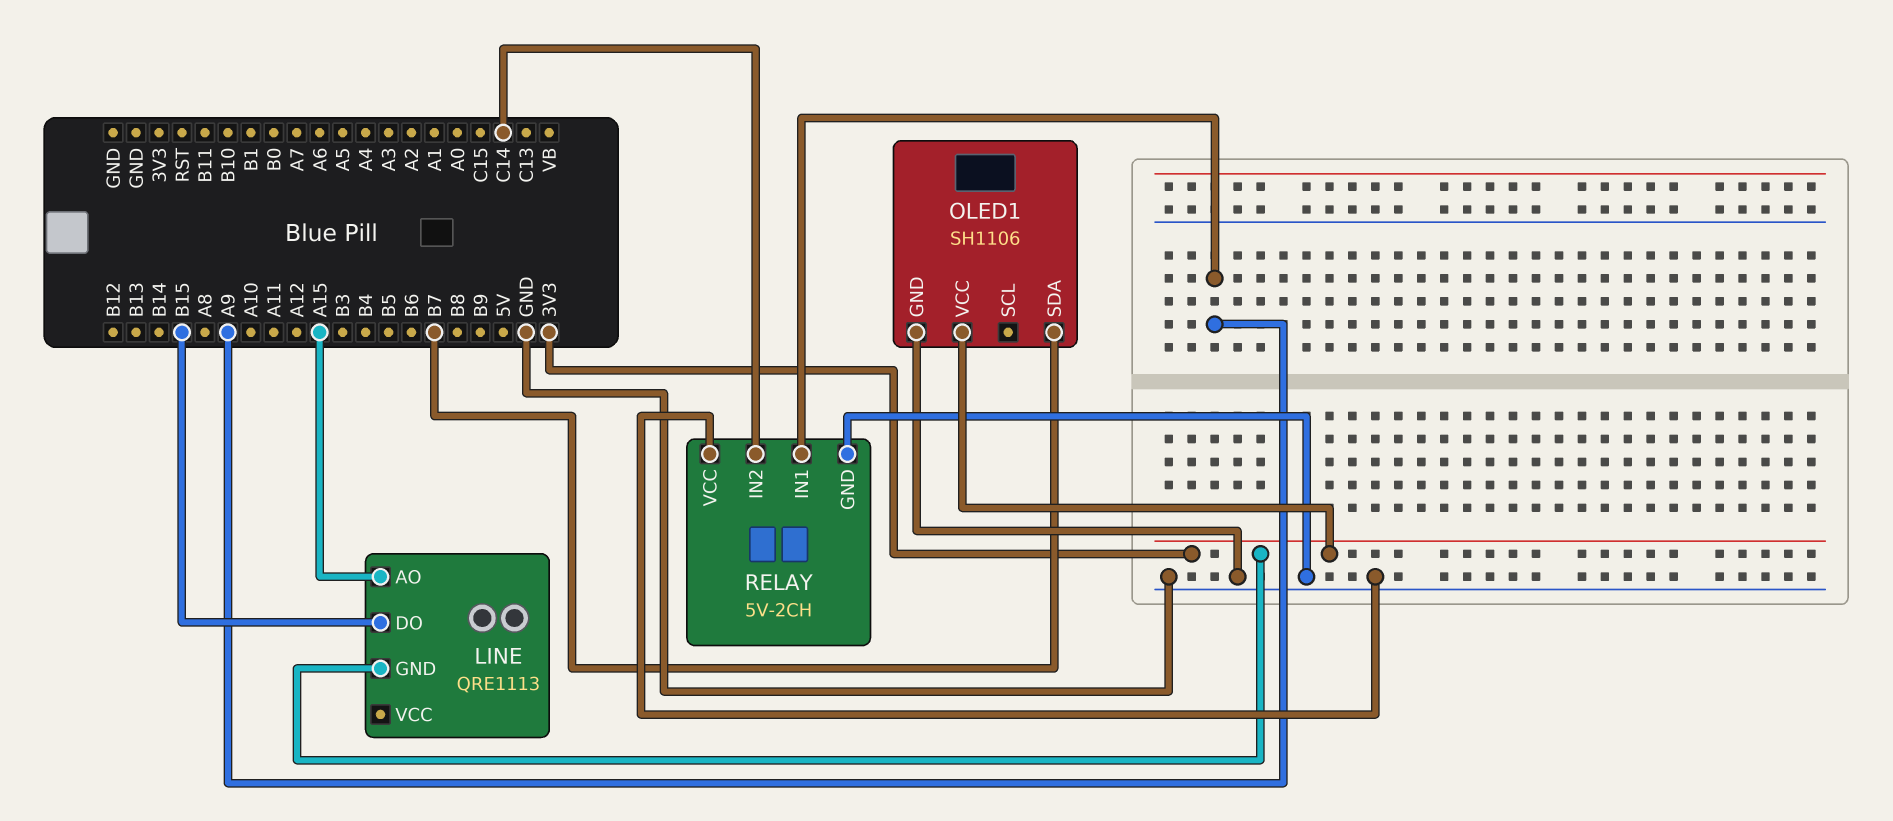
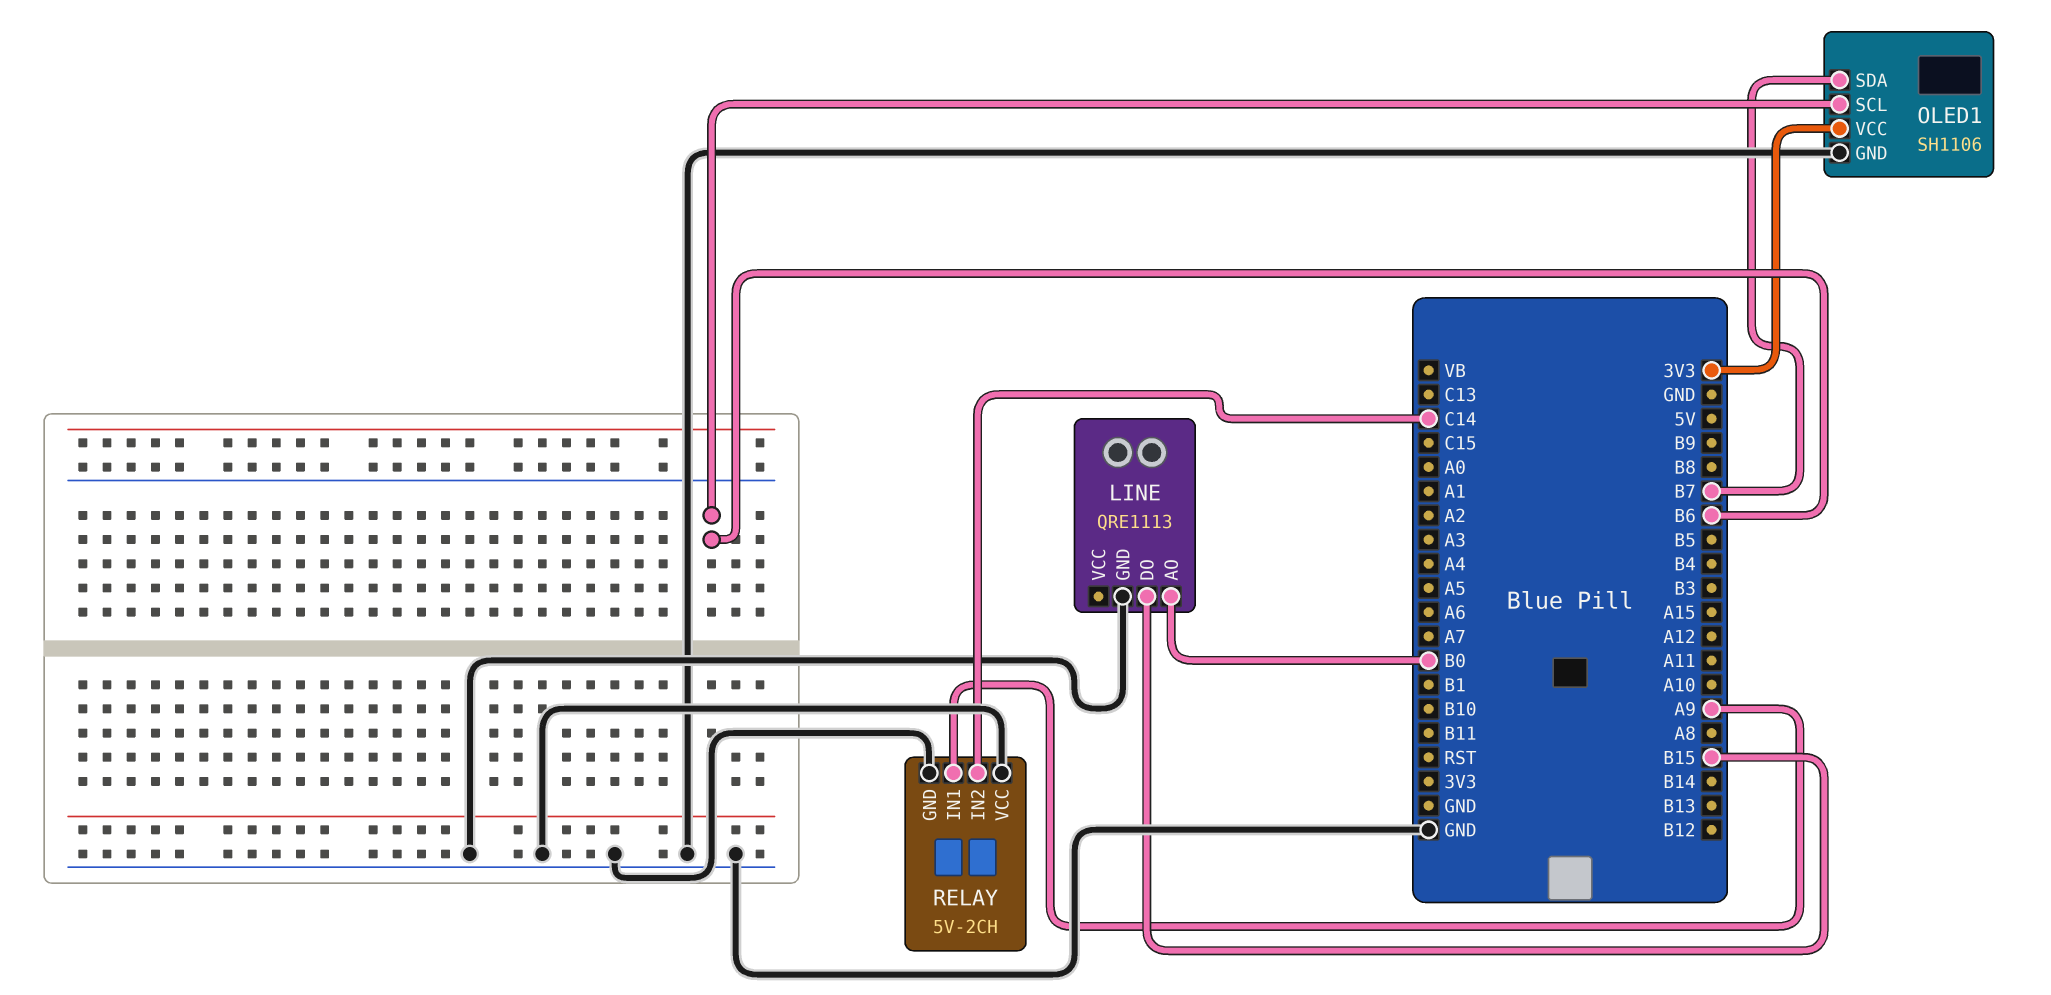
LINE pin AO: A15 -> B0
LINE pin GND: 3V3 -> GND
OLED1 pin SCL: none -> B6

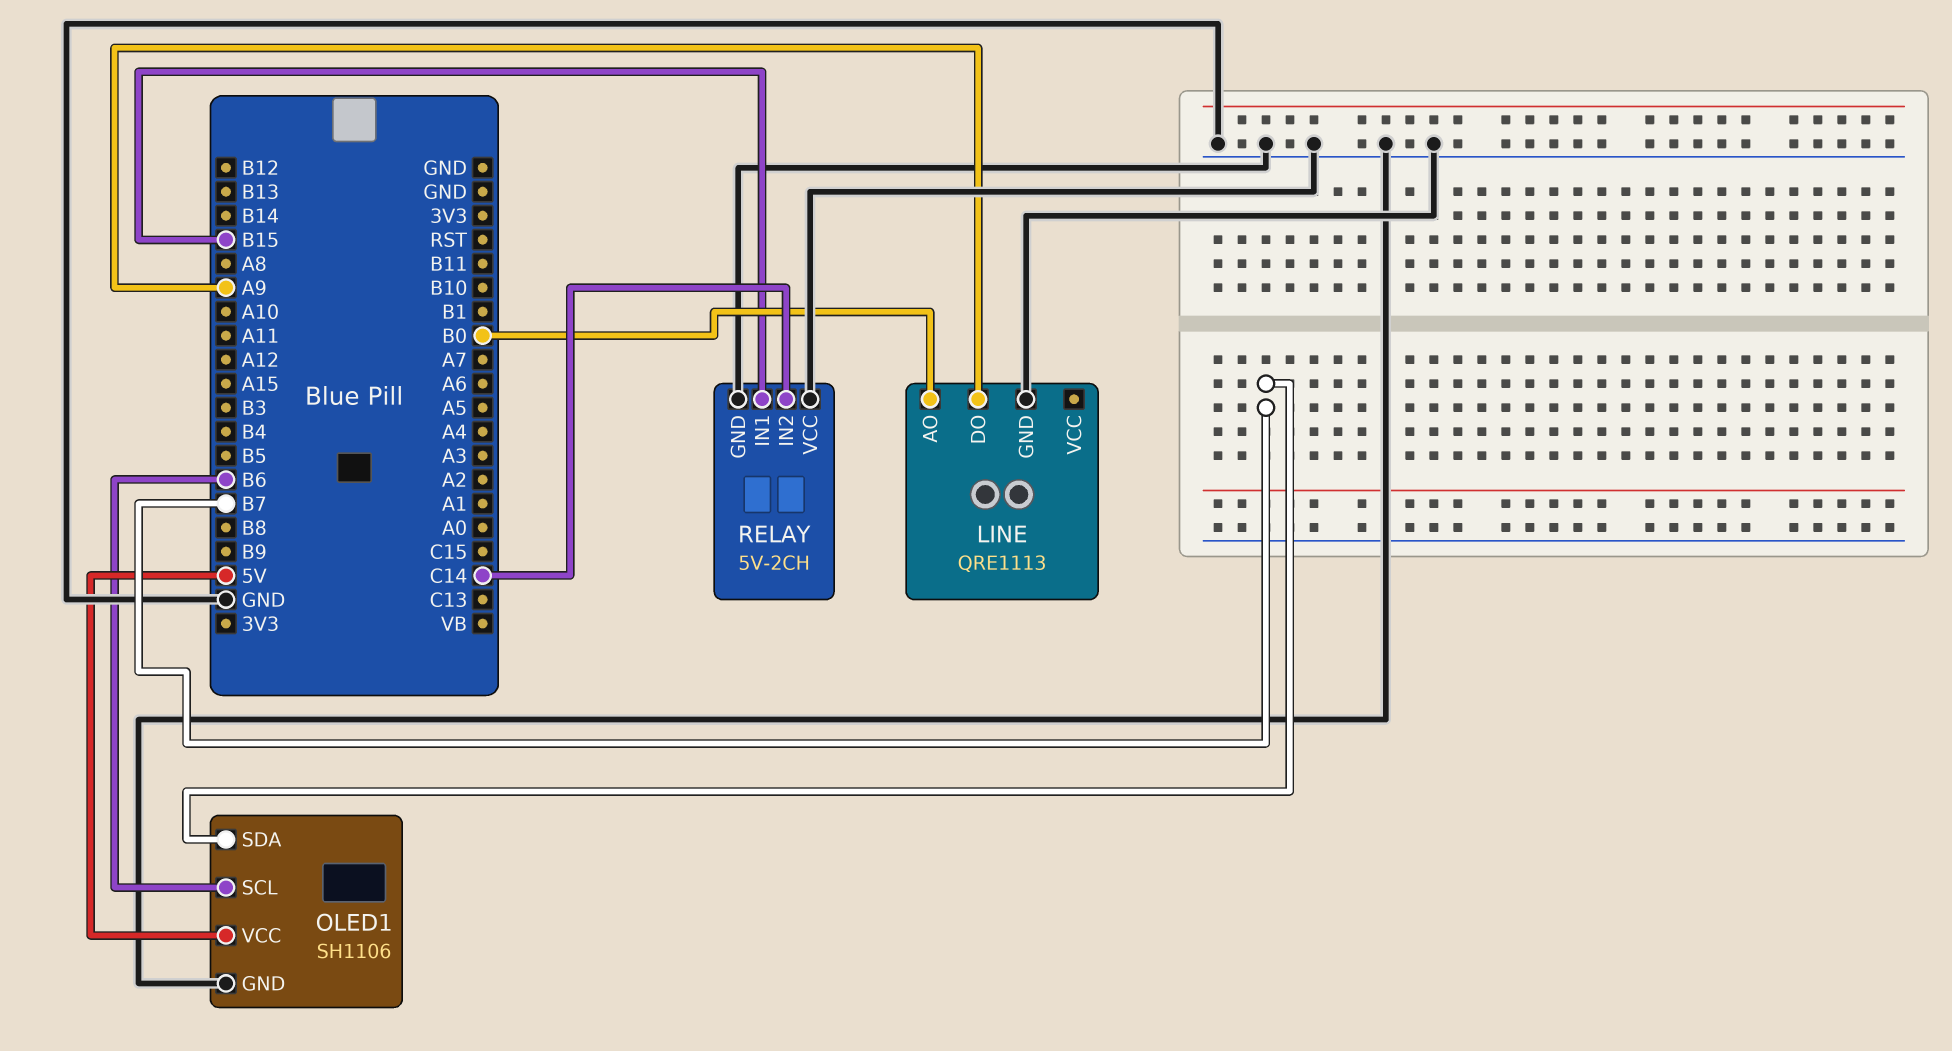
LINE pin DO: B15 -> A9
OLED1 pin VCC: 3V3 -> 5V
RELAY pin IN1: A9 -> B15

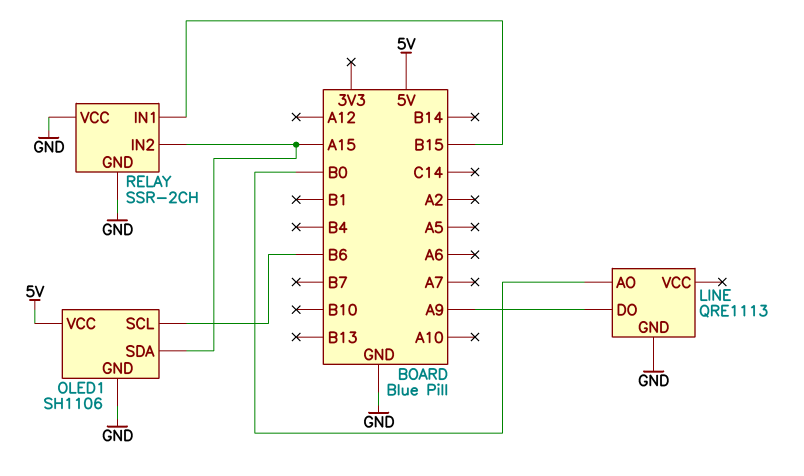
OLED1 pin SDA: B7 -> A15
RELAY: 5V-2CH -> SSR-2CH
RELAY pin IN2: C14 -> A15

